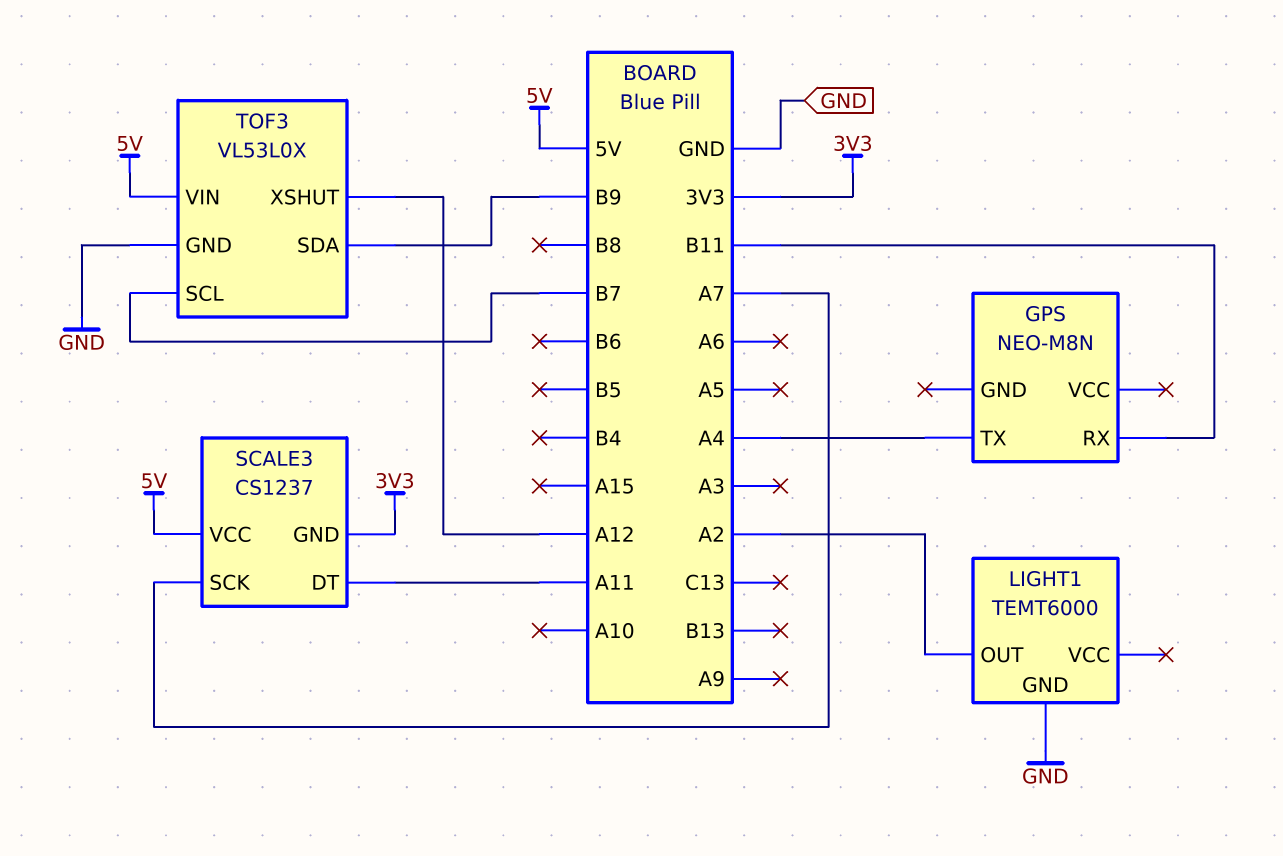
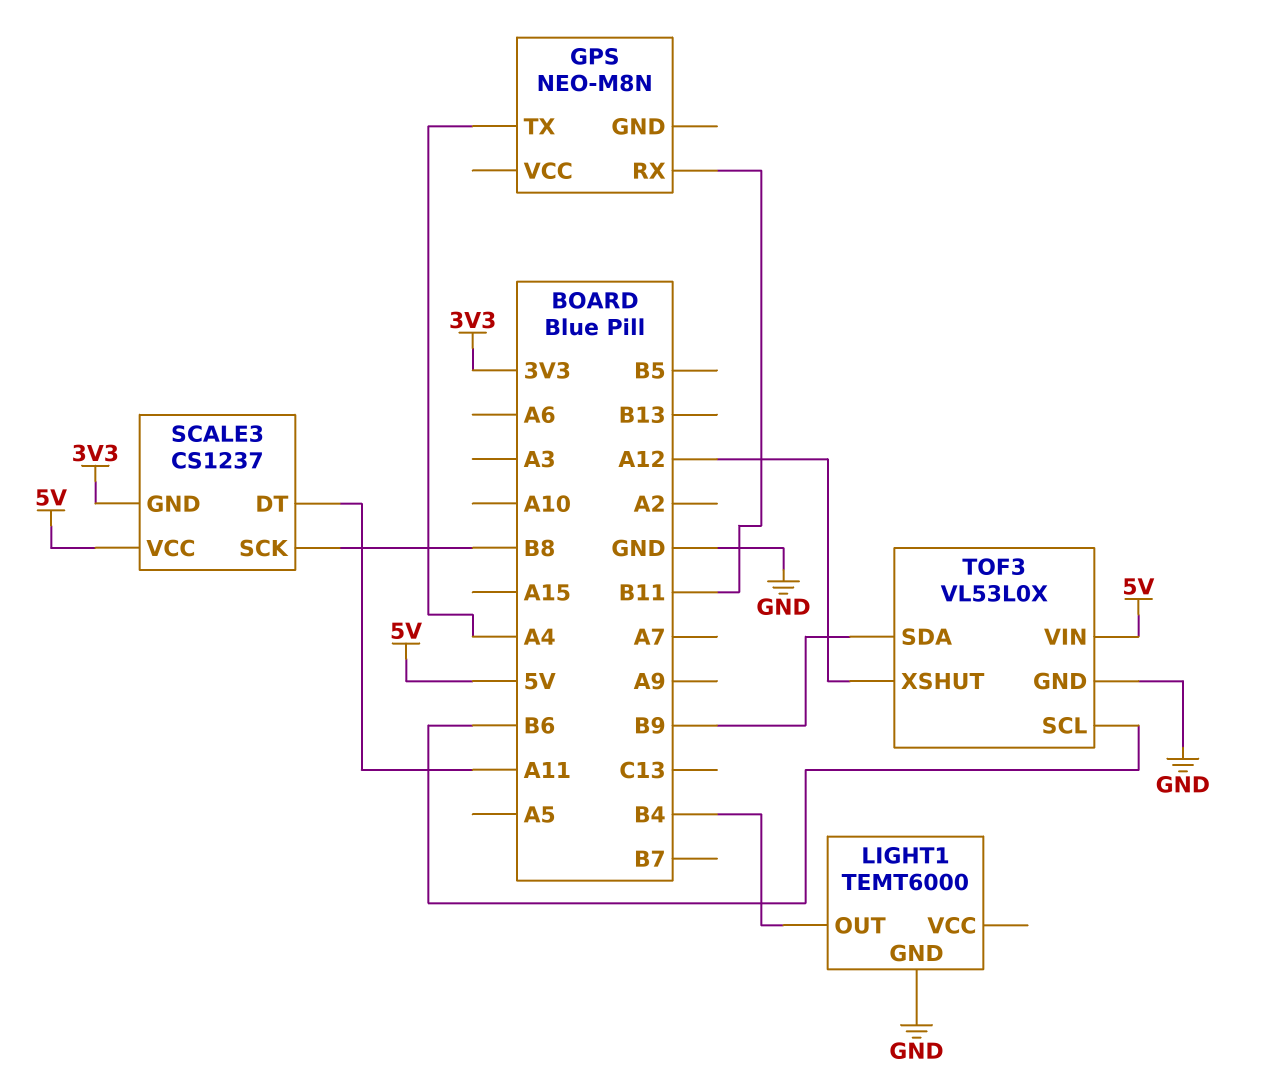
LIGHT1 pin OUT: A2 -> B4
SCALE3 pin SCK: A7 -> B8
TOF3 pin SCL: B7 -> B6

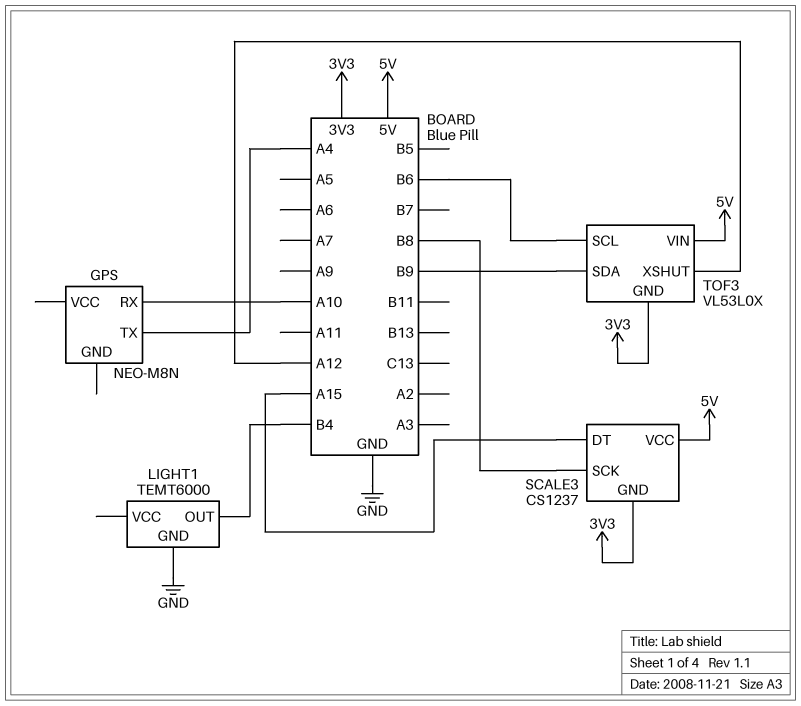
GPS pin RX: B11 -> A10
SCALE3 pin DT: A11 -> A15
TOF3 pin GND: GND -> 3V3

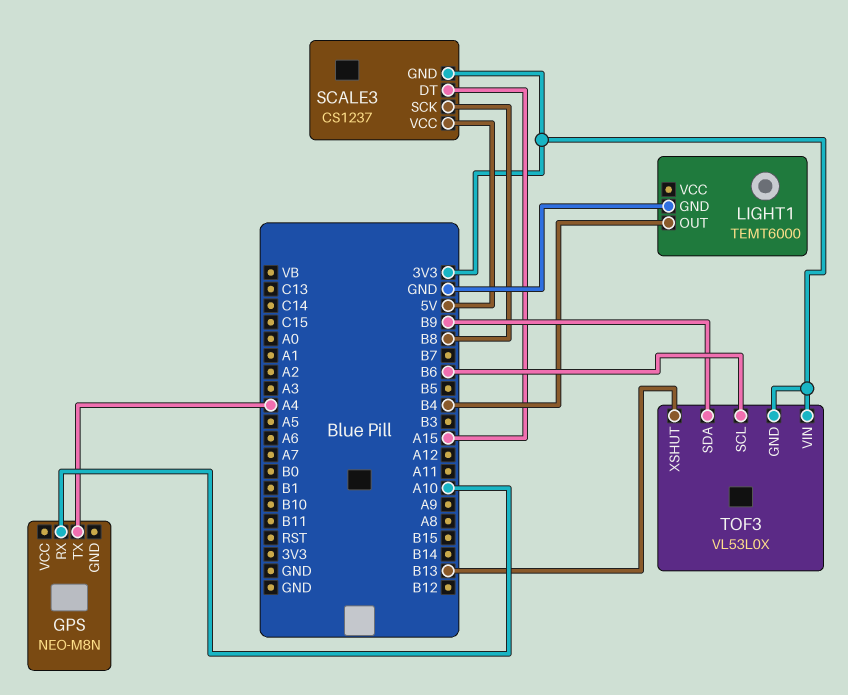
TOF3 pin VIN: 5V -> 3V3
TOF3 pin XSHUT: A12 -> B13

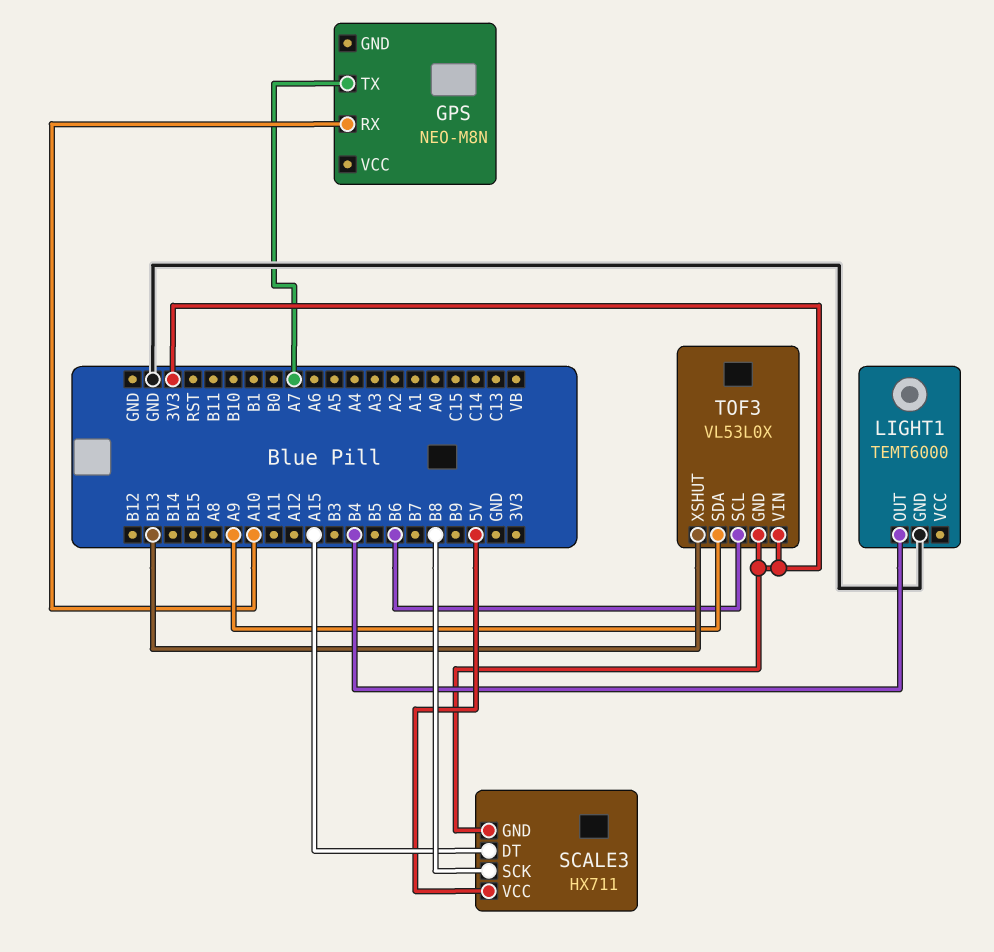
GPS pin TX: A4 -> A7
SCALE3: CS1237 -> HX711
TOF3 pin SDA: B9 -> A9

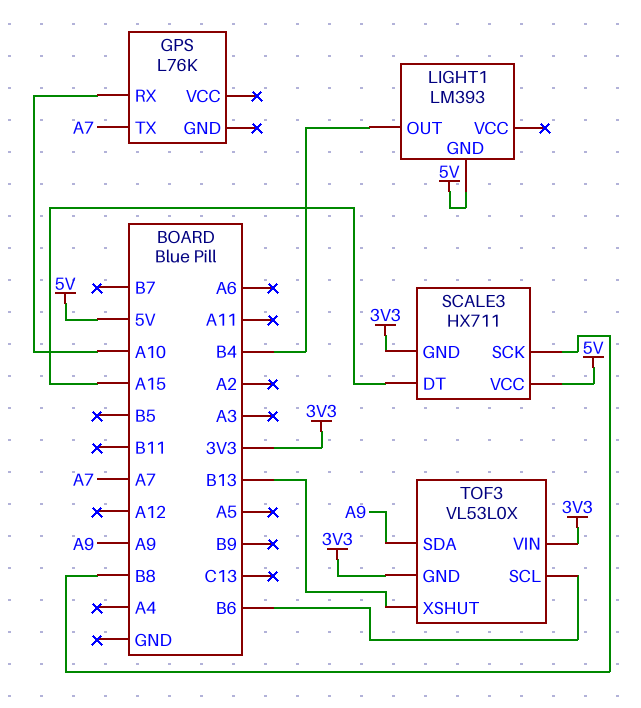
GPS: NEO-M8N -> L76K
LIGHT1: TEMT6000 -> LM393
LIGHT1 pin GND: GND -> 5V

